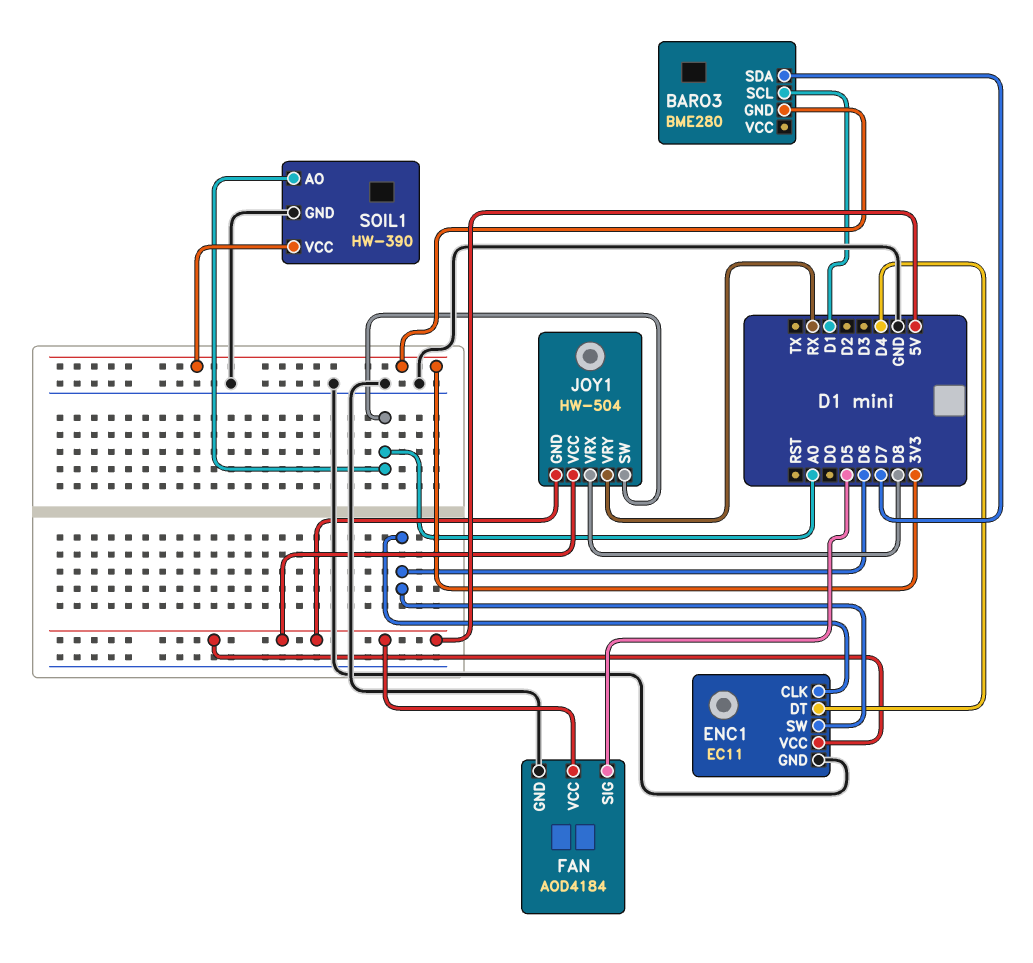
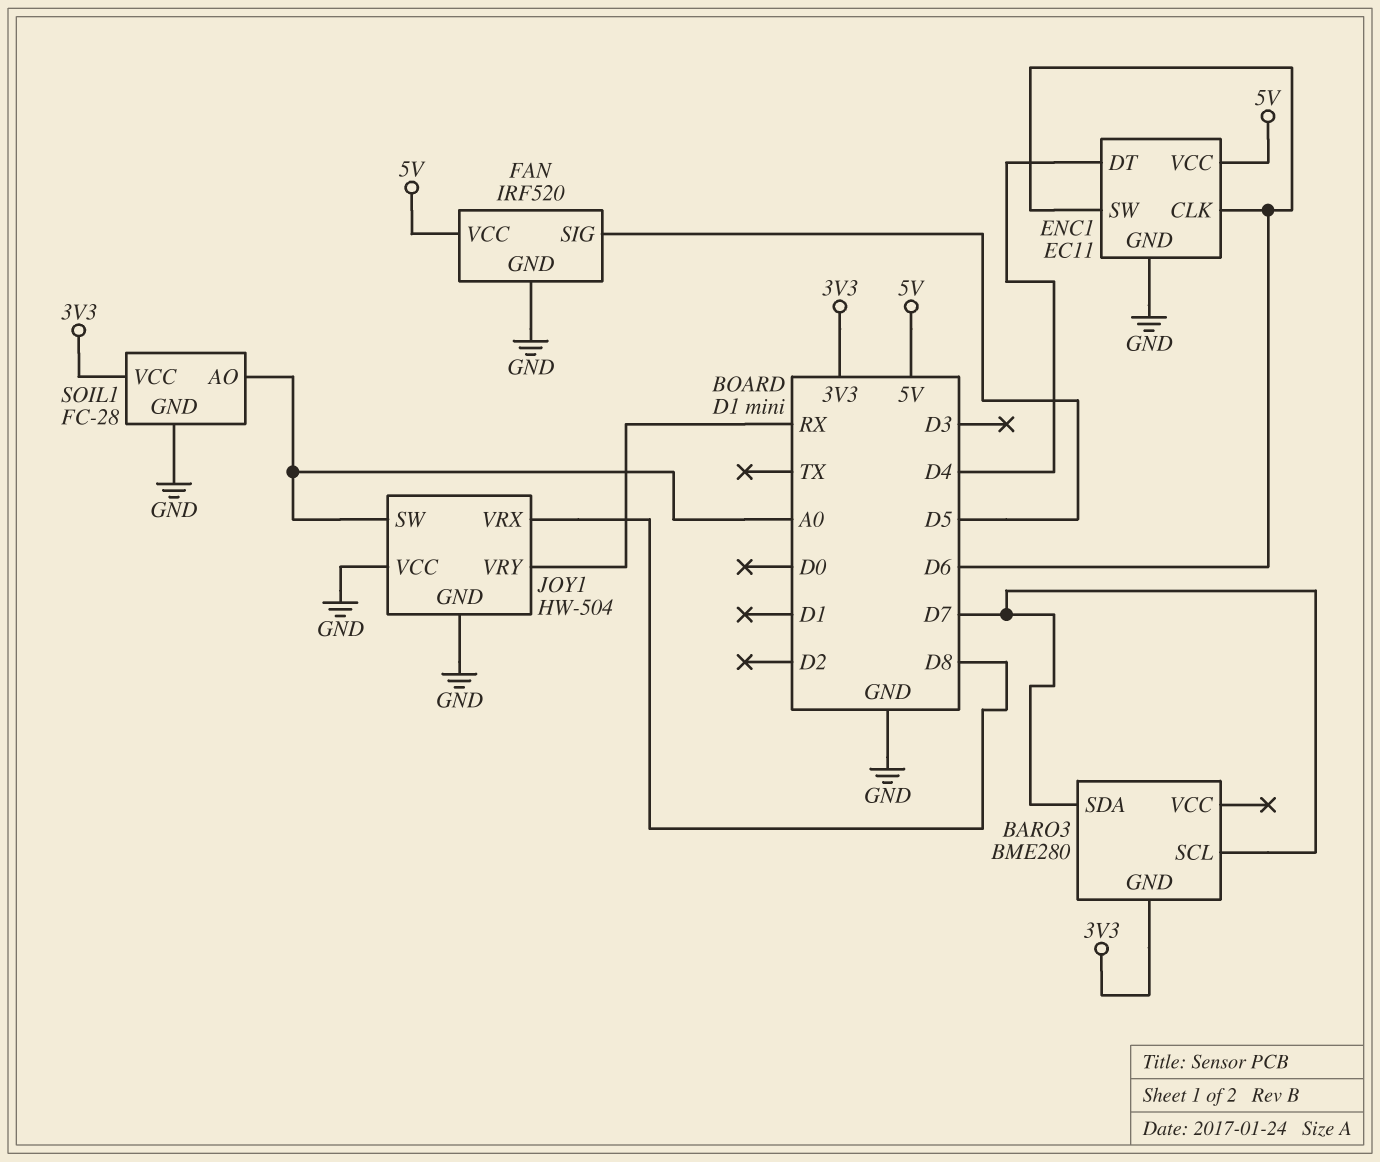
BARO3 pin SCL: D1 -> D7
FAN: AOD4184 -> IRF520
JOY1 pin GND: 5V -> GND
JOY1 pin VCC: 5V -> GND
SOIL1: HW-390 -> FC-28

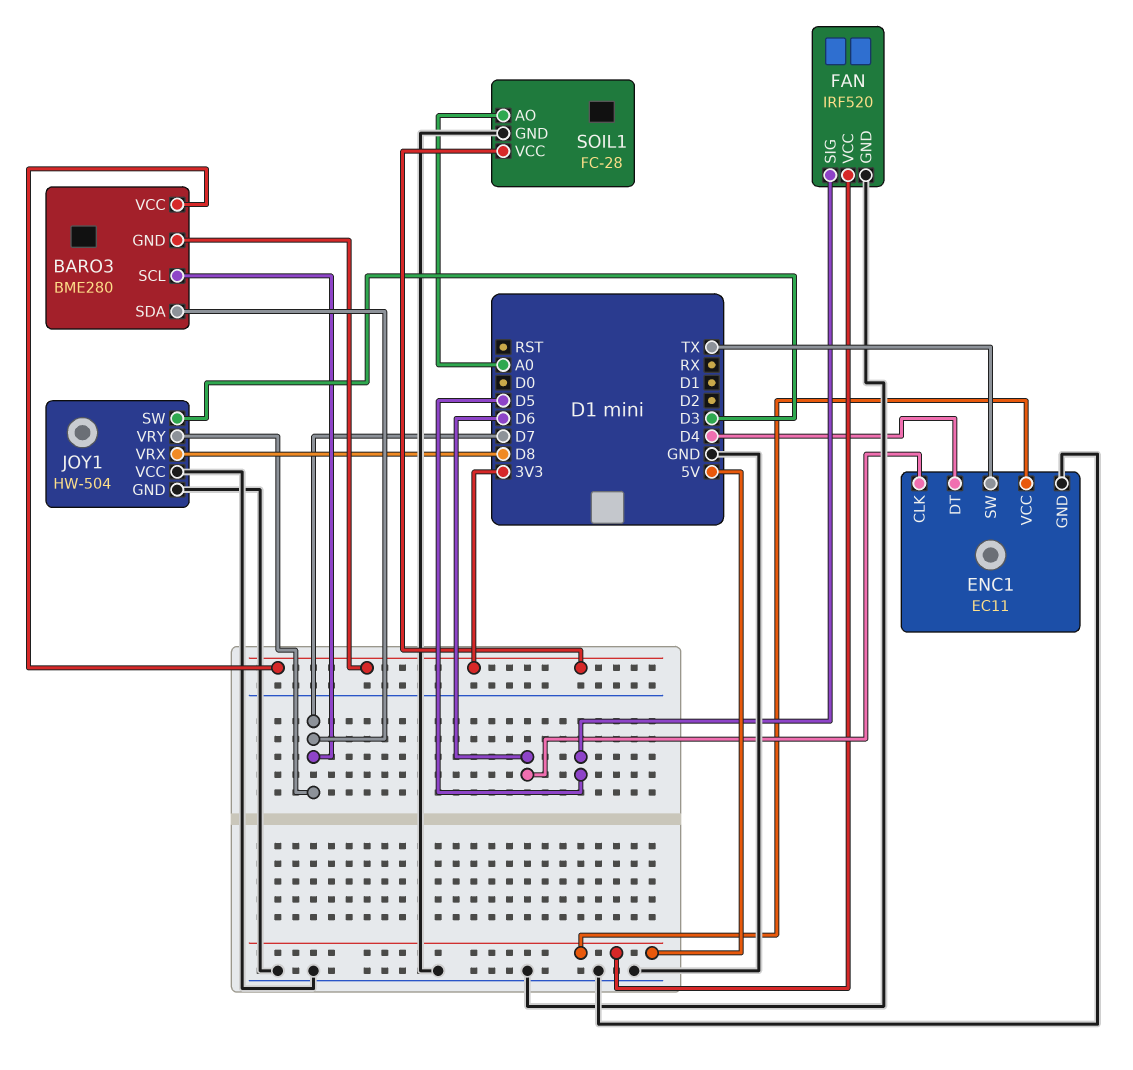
BARO3 pin VCC: none -> 3V3
ENC1 pin SW: D6 -> TX
JOY1 pin SW: A0 -> D3
JOY1 pin VRY: RX -> D7

